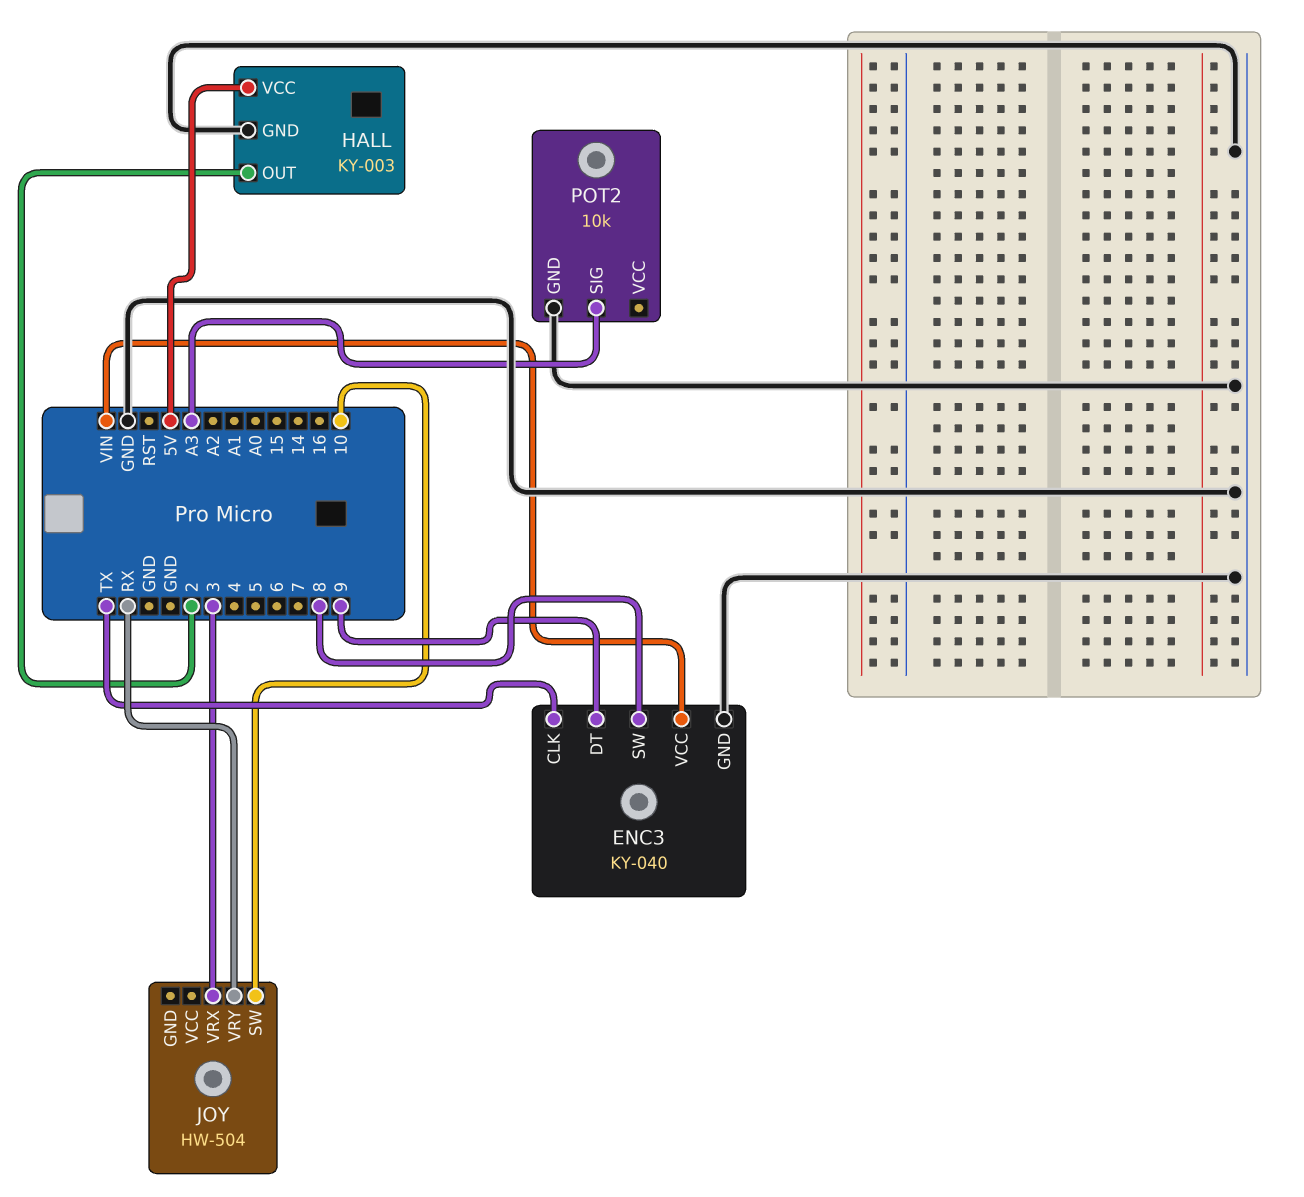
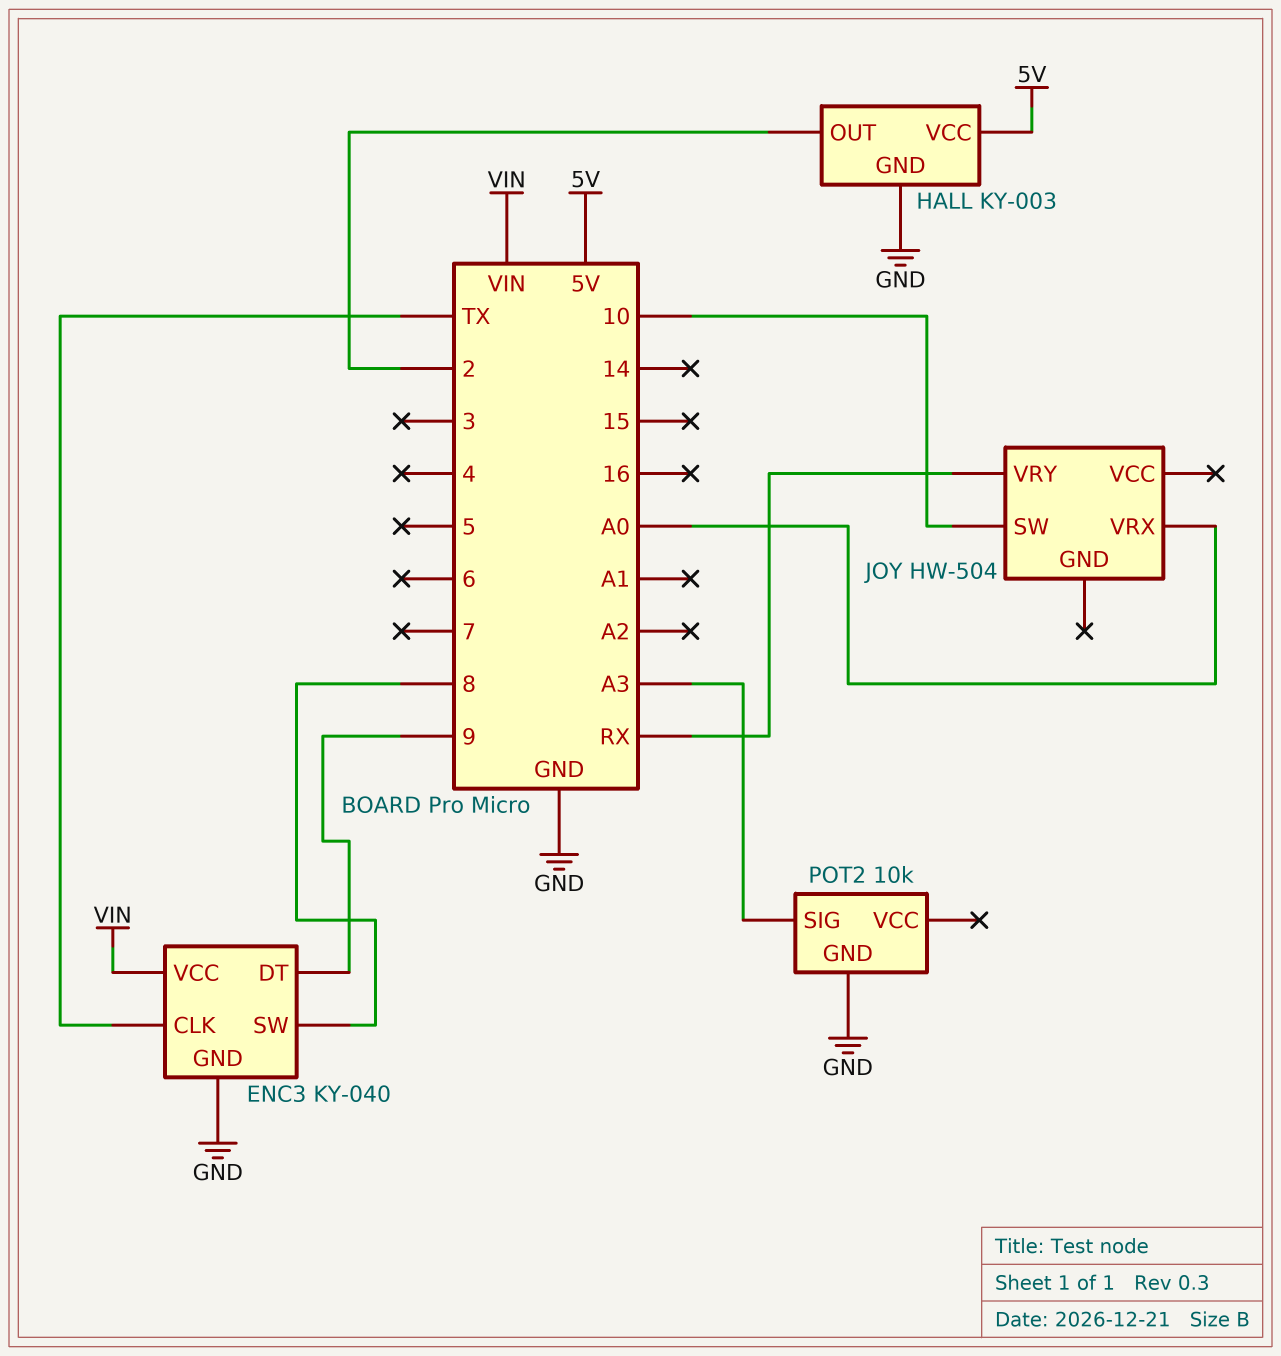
JOY pin VRX: 3 -> A0

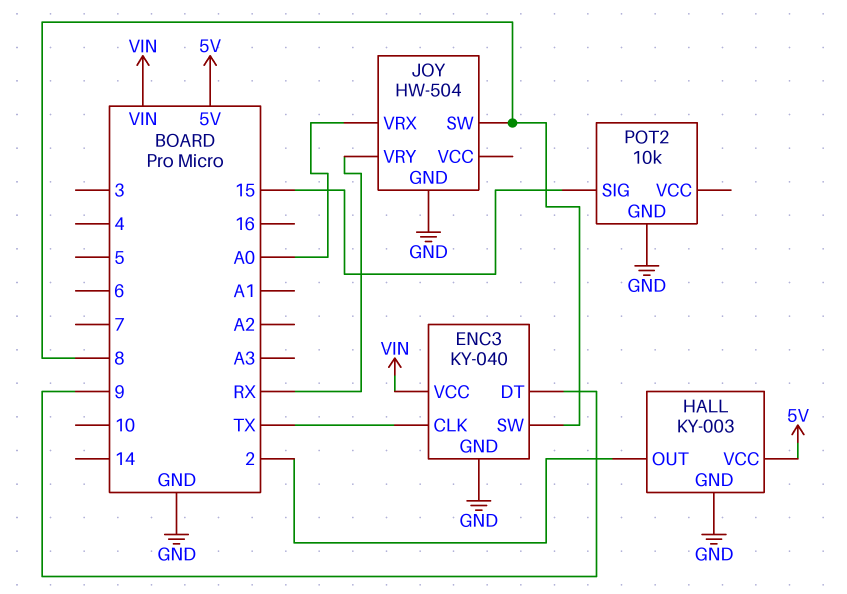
JOY pin GND: none -> GND
JOY pin SW: 10 -> 8
POT2 pin SIG: A3 -> 15

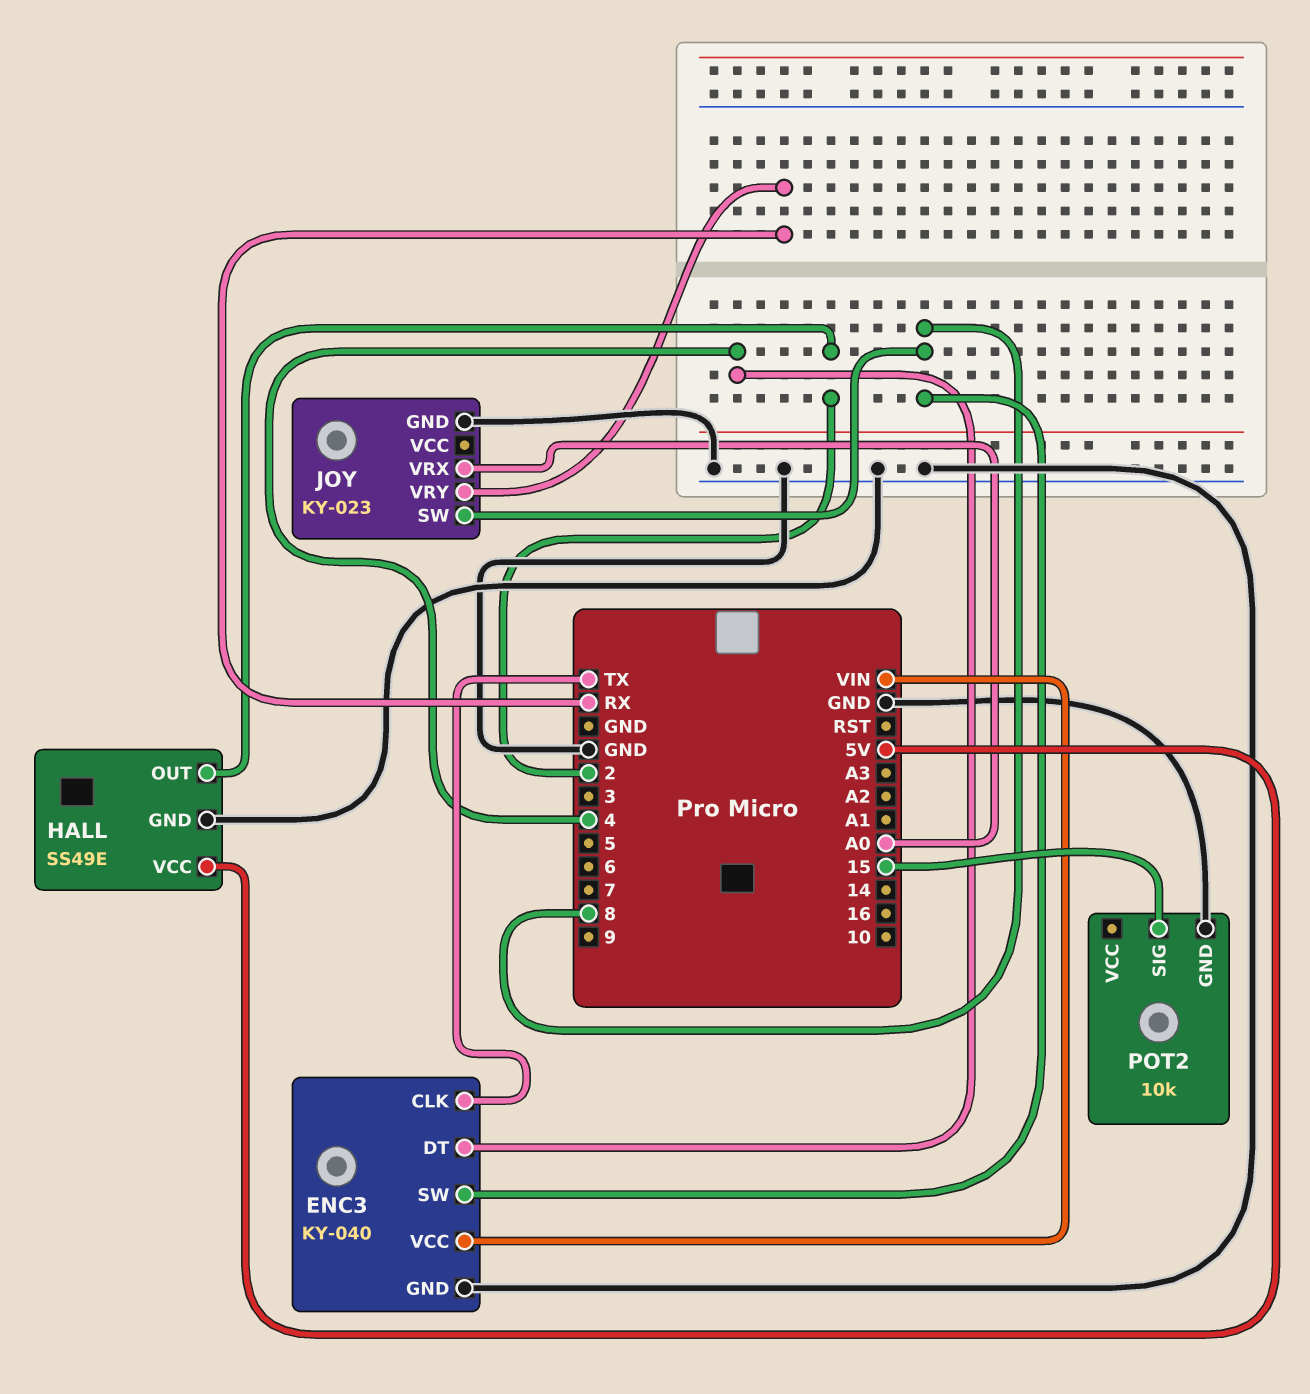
ENC3 pin DT: 9 -> 4
HALL: KY-003 -> SS49E
JOY: HW-504 -> KY-023

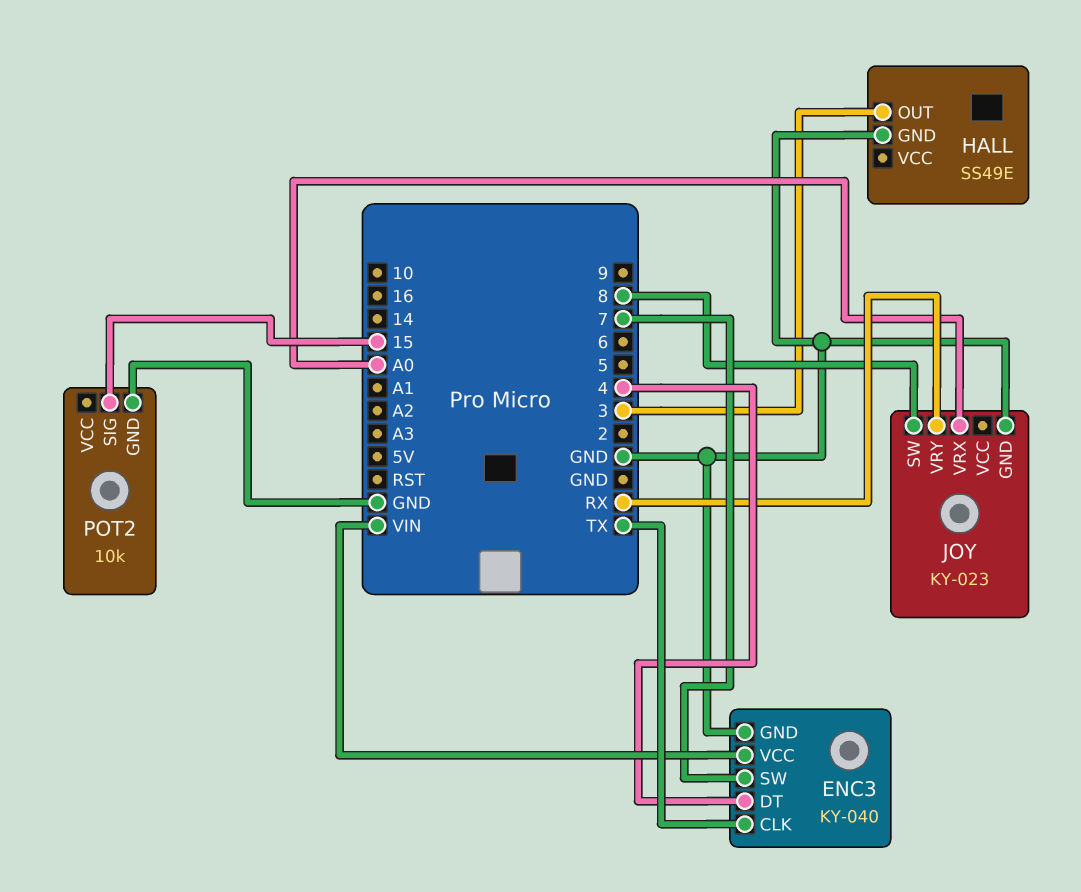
ENC3 pin SW: 8 -> 7
HALL pin OUT: 2 -> 3
HALL pin VCC: 5V -> none

